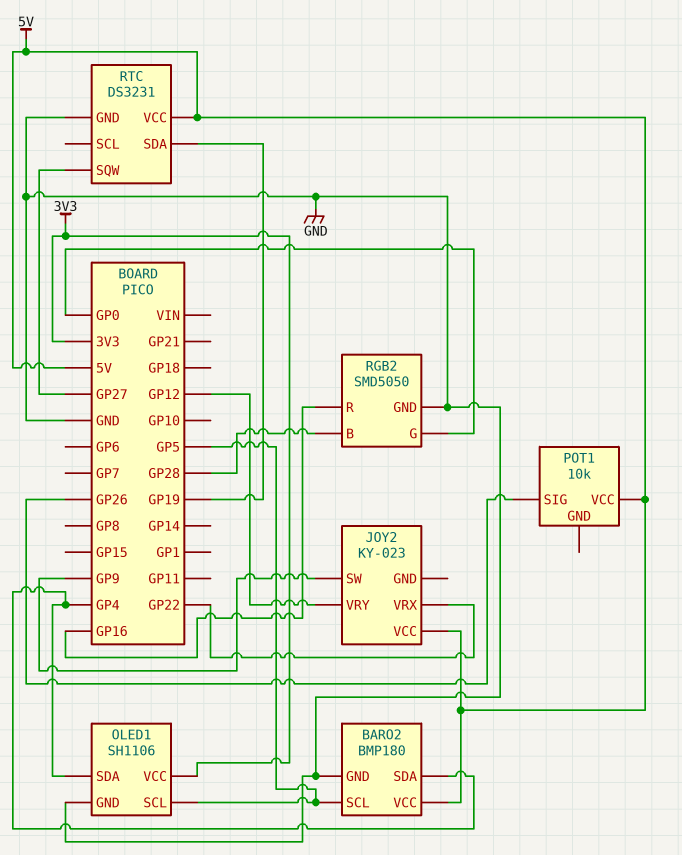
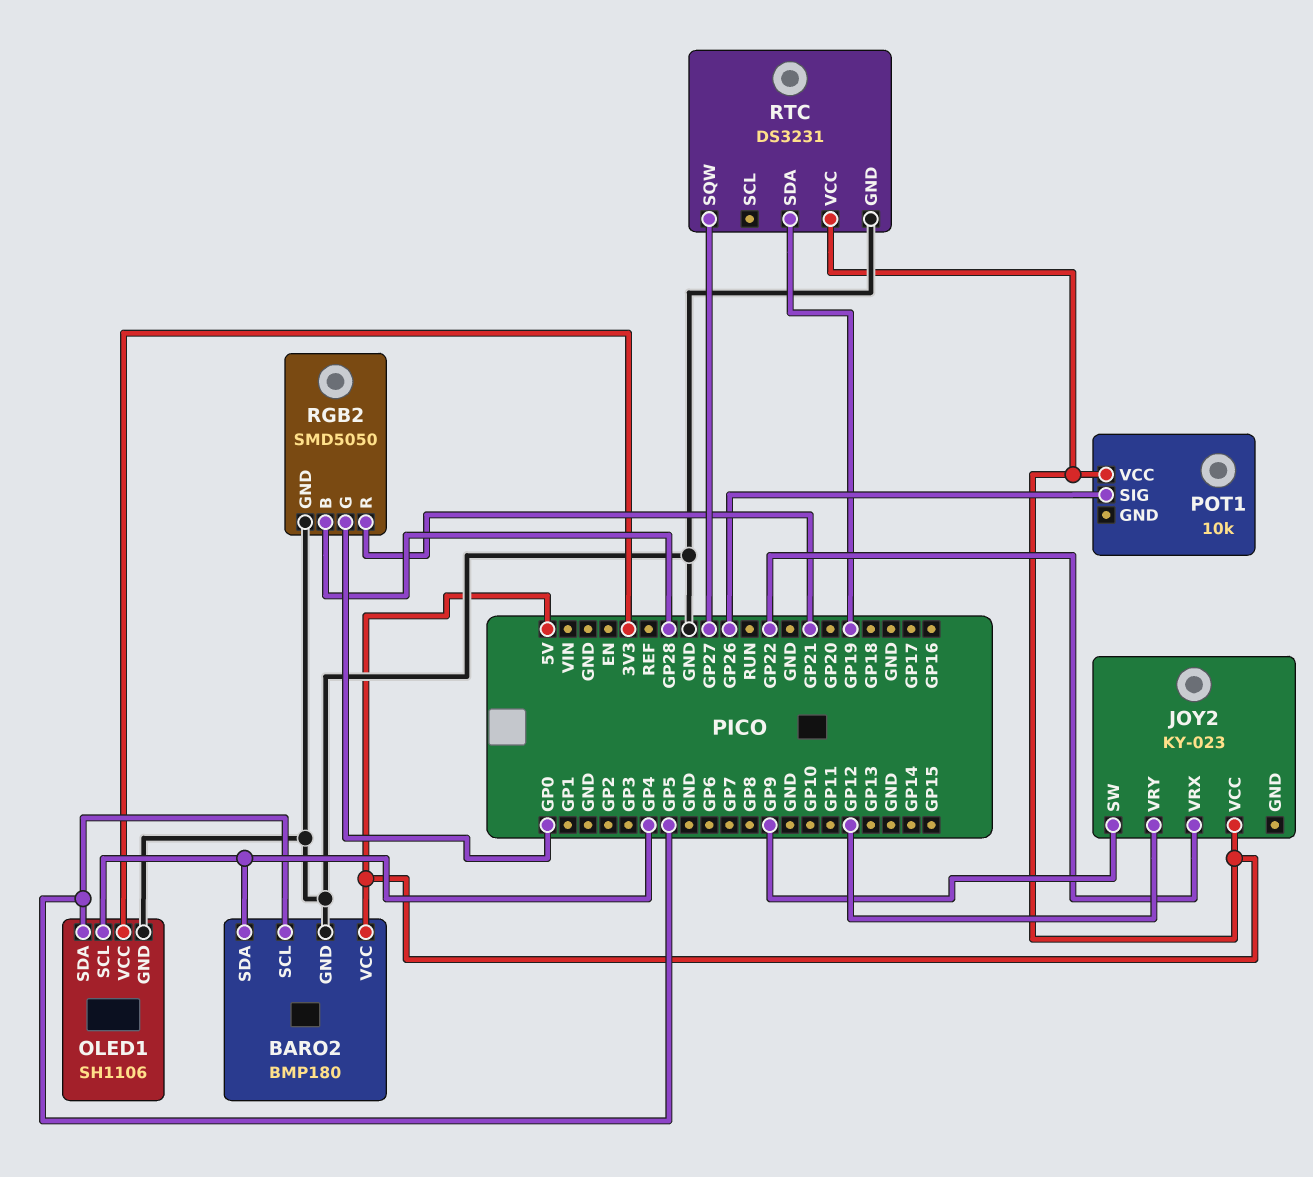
OLED1 pin SCL: GP5 -> GP4
OLED1 pin SDA: GP4 -> GP5
RGB2 pin R: GP16 -> GP21

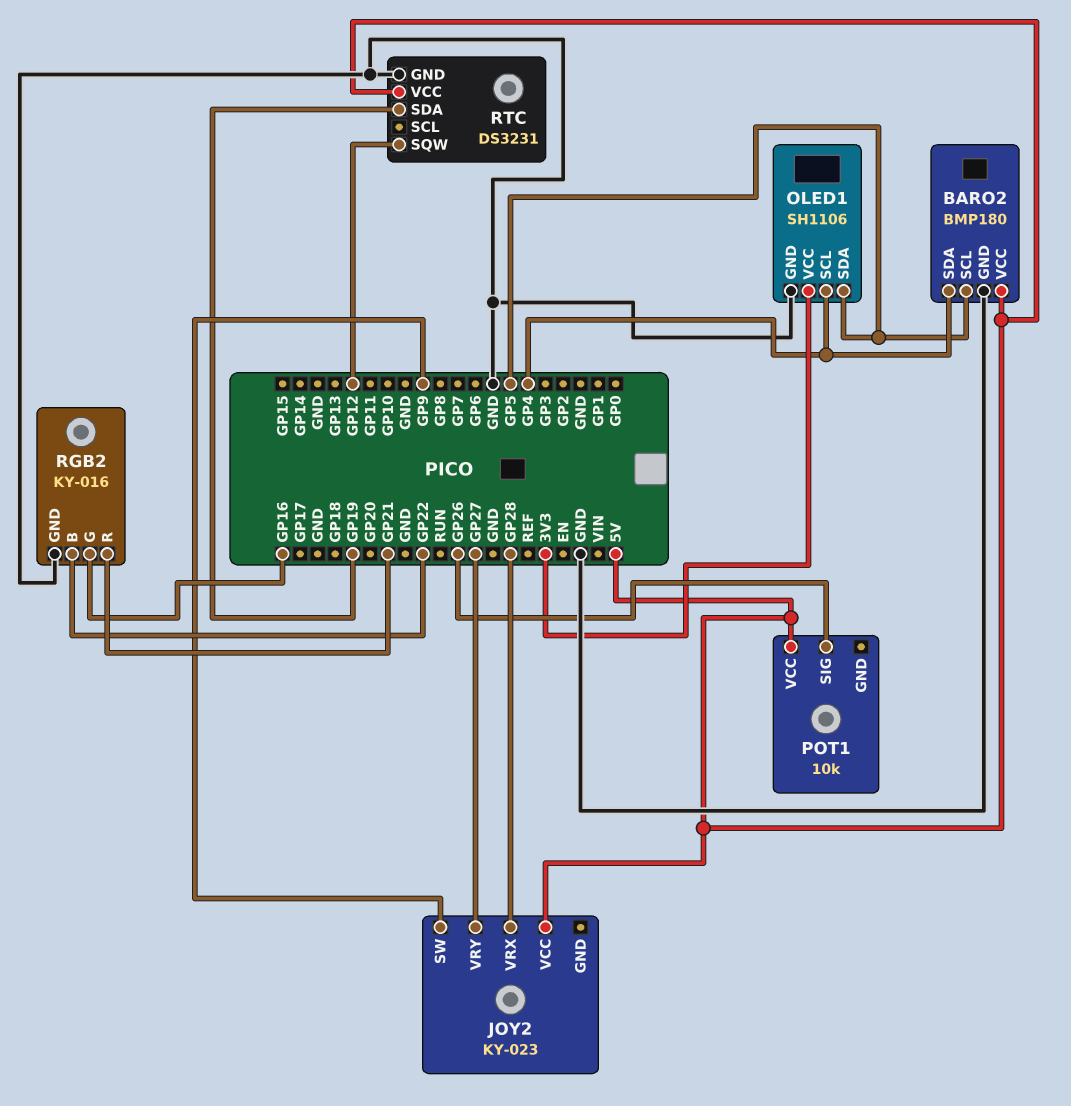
JOY2 pin VRX: GP22 -> GP28
JOY2 pin VRY: GP12 -> GP27
RGB2: SMD5050 -> KY-016
RGB2 pin B: GP28 -> GP22
RGB2 pin G: GP0 -> GP16
RTC pin SQW: GP27 -> GP12

